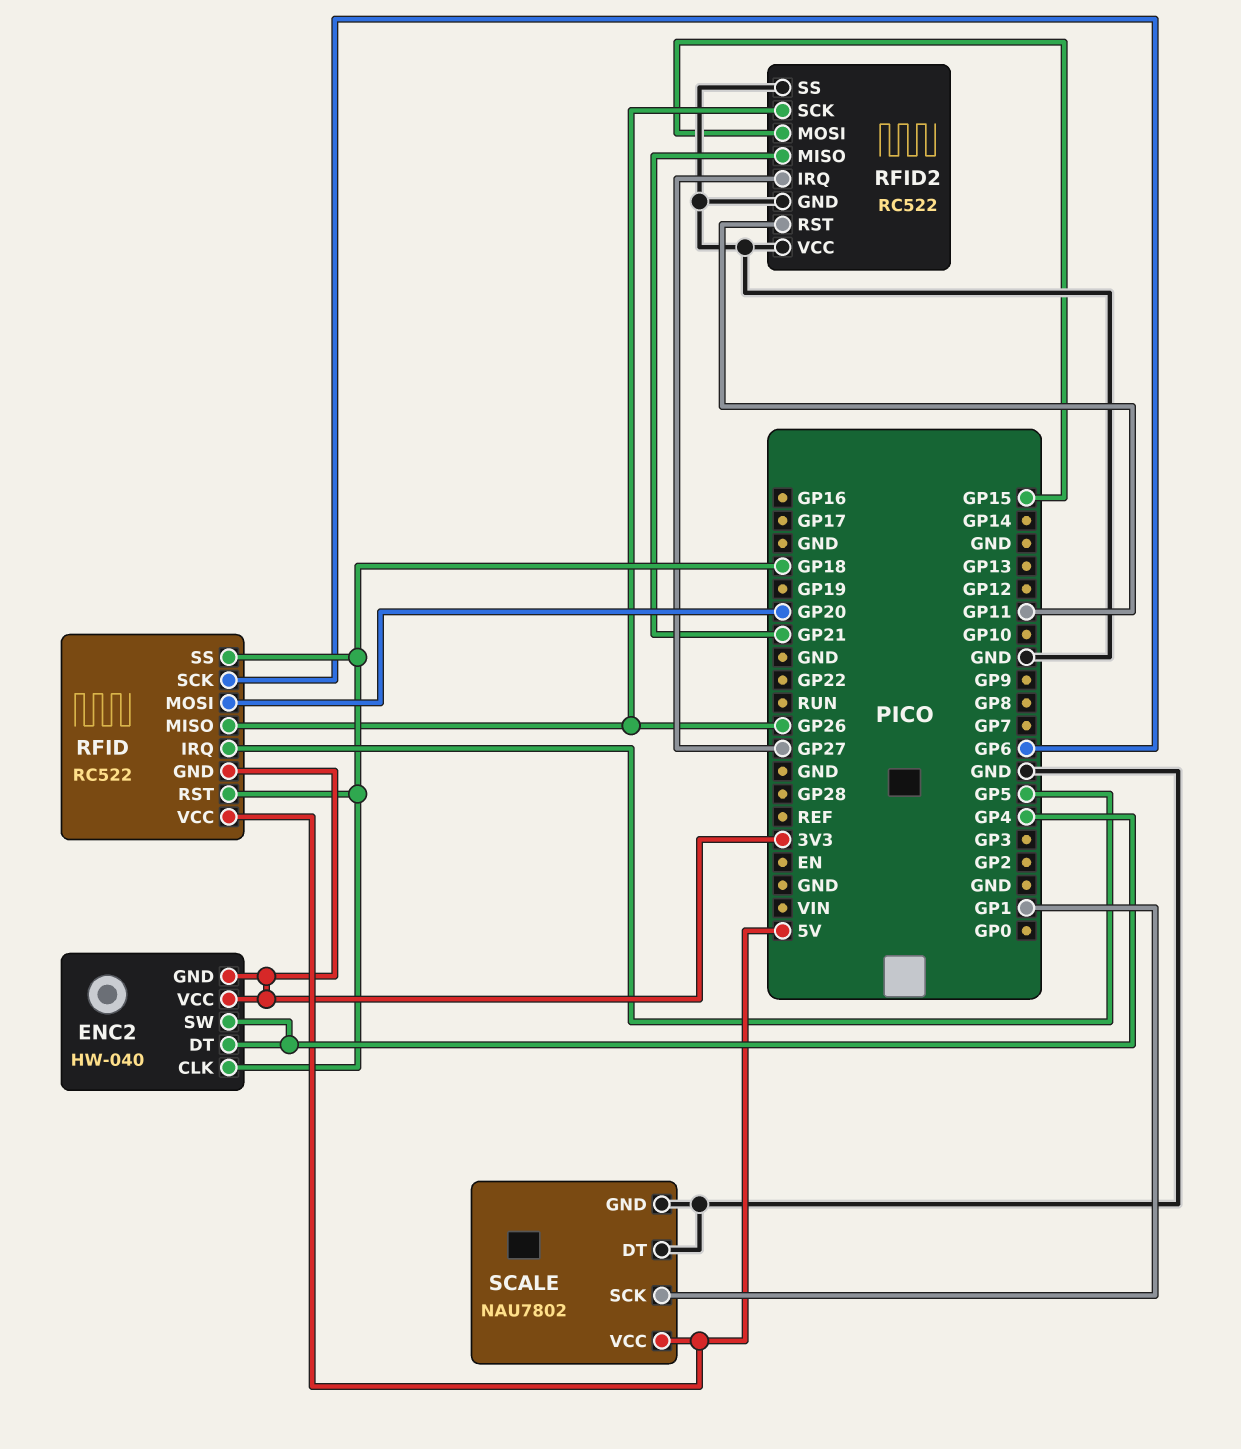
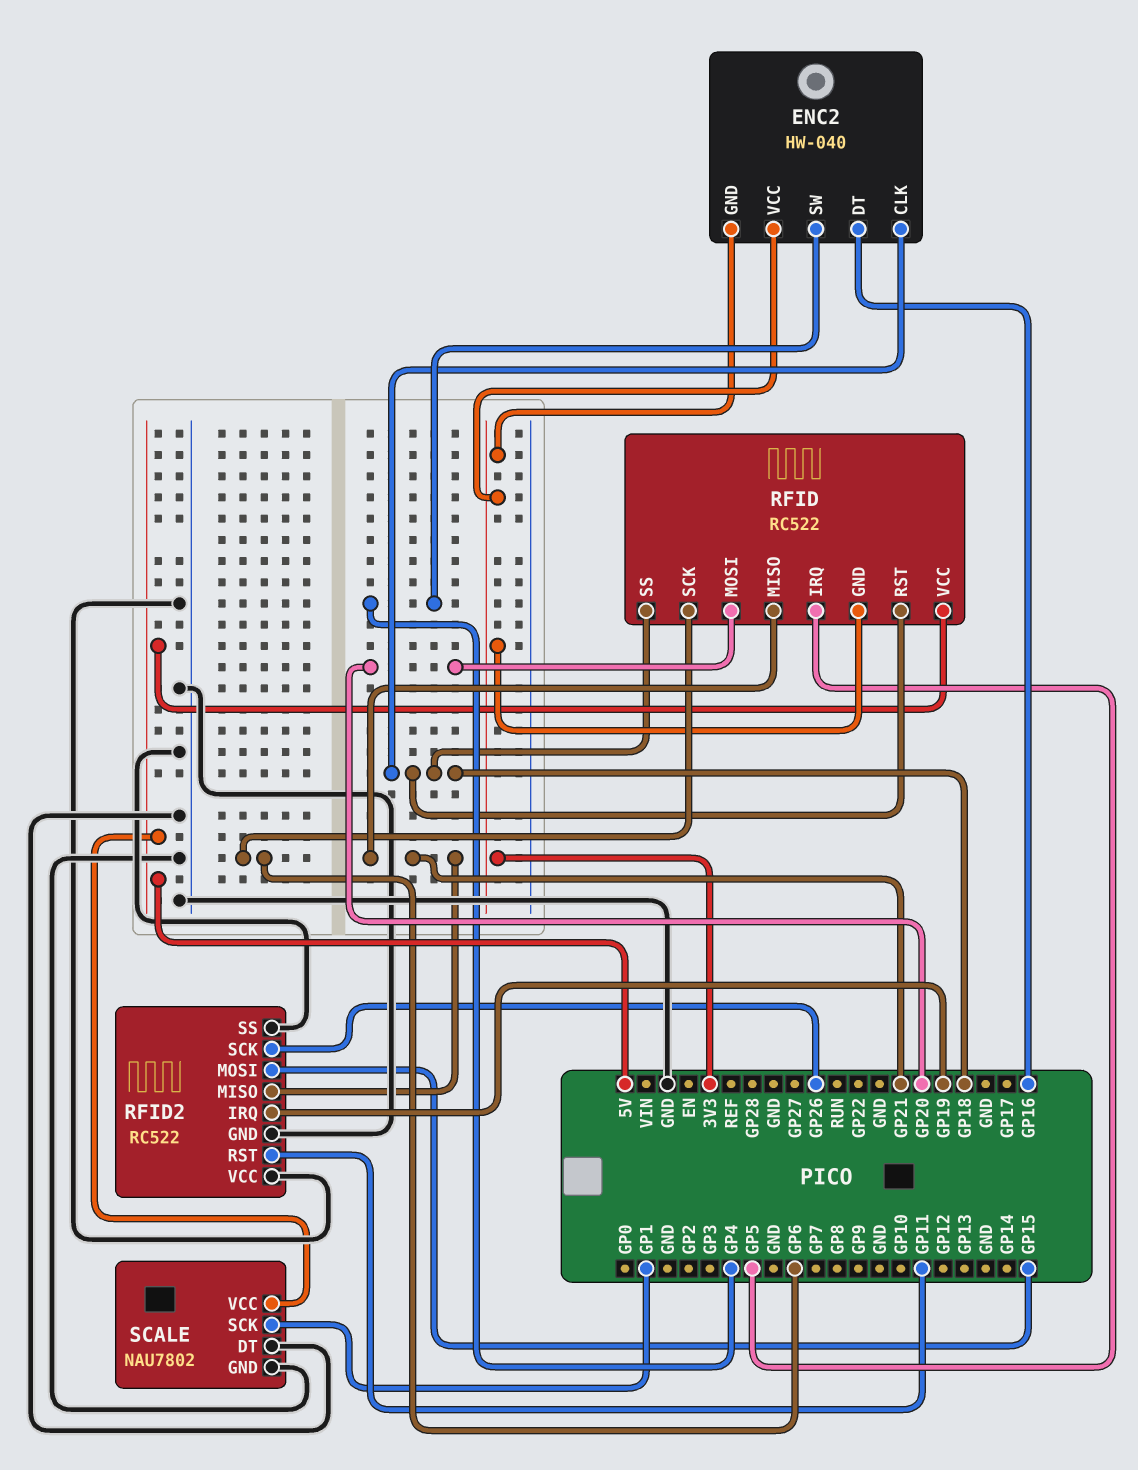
ENC2 pin DT: GP4 -> GP16
RFID pin MISO: GP26 -> GP21
RFID2 pin IRQ: GP27 -> GP19

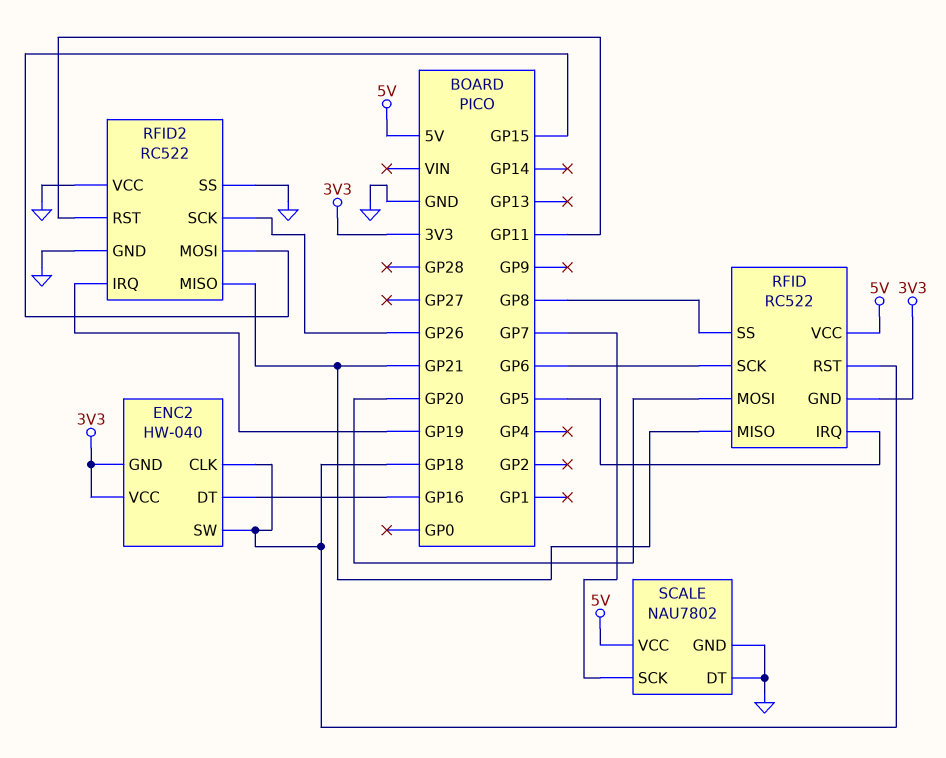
ENC2 pin SW: GP4 -> GP18
RFID pin SS: GP18 -> GP8
SCALE pin SCK: GP1 -> GP7

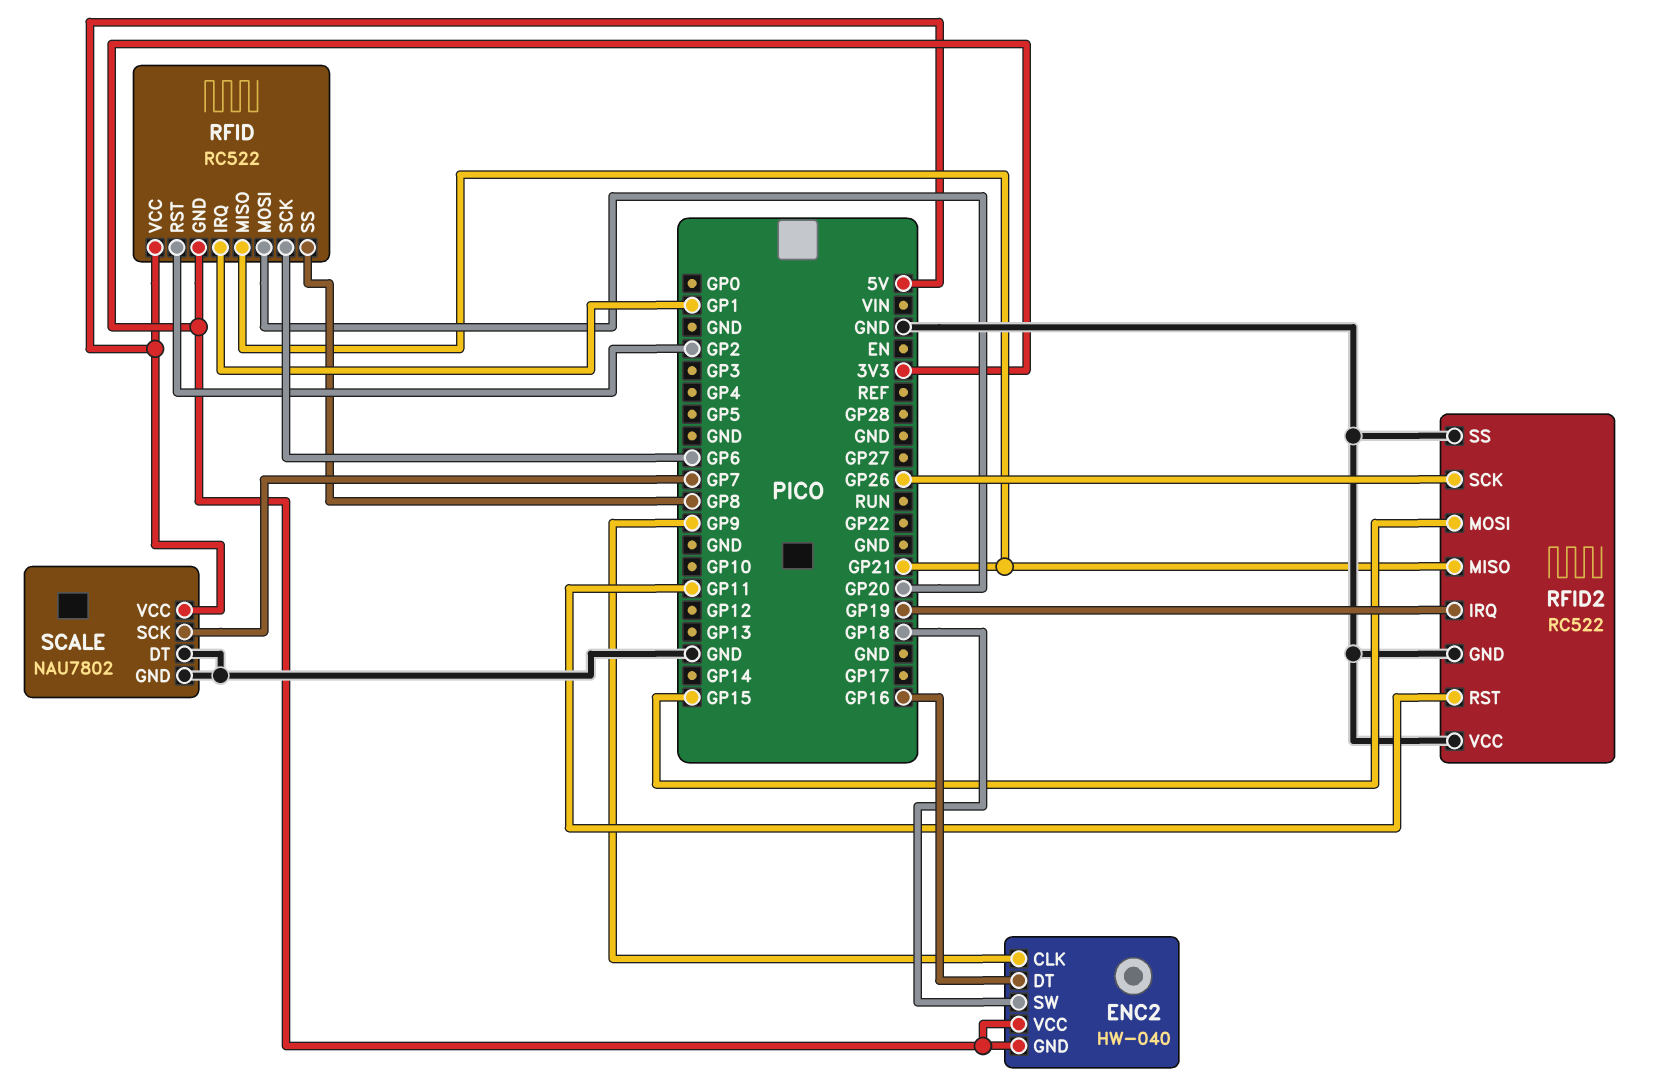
ENC2 pin CLK: GP18 -> GP9
RFID pin IRQ: GP5 -> GP1
RFID pin RST: GP18 -> GP2

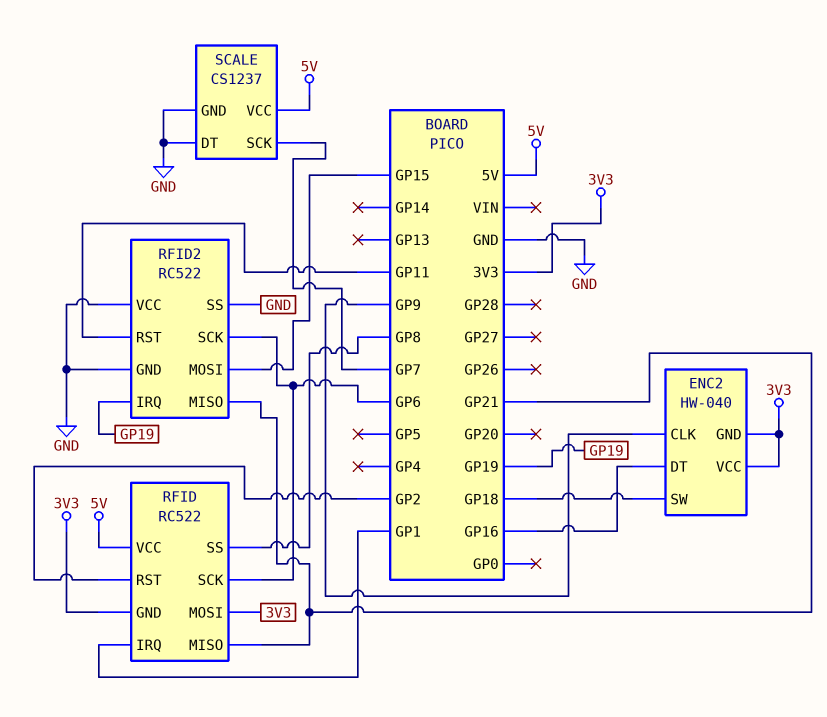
RFID pin MOSI: GP20 -> 3V3
RFID2 pin SCK: GP26 -> GP6
SCALE: NAU7802 -> CS1237

